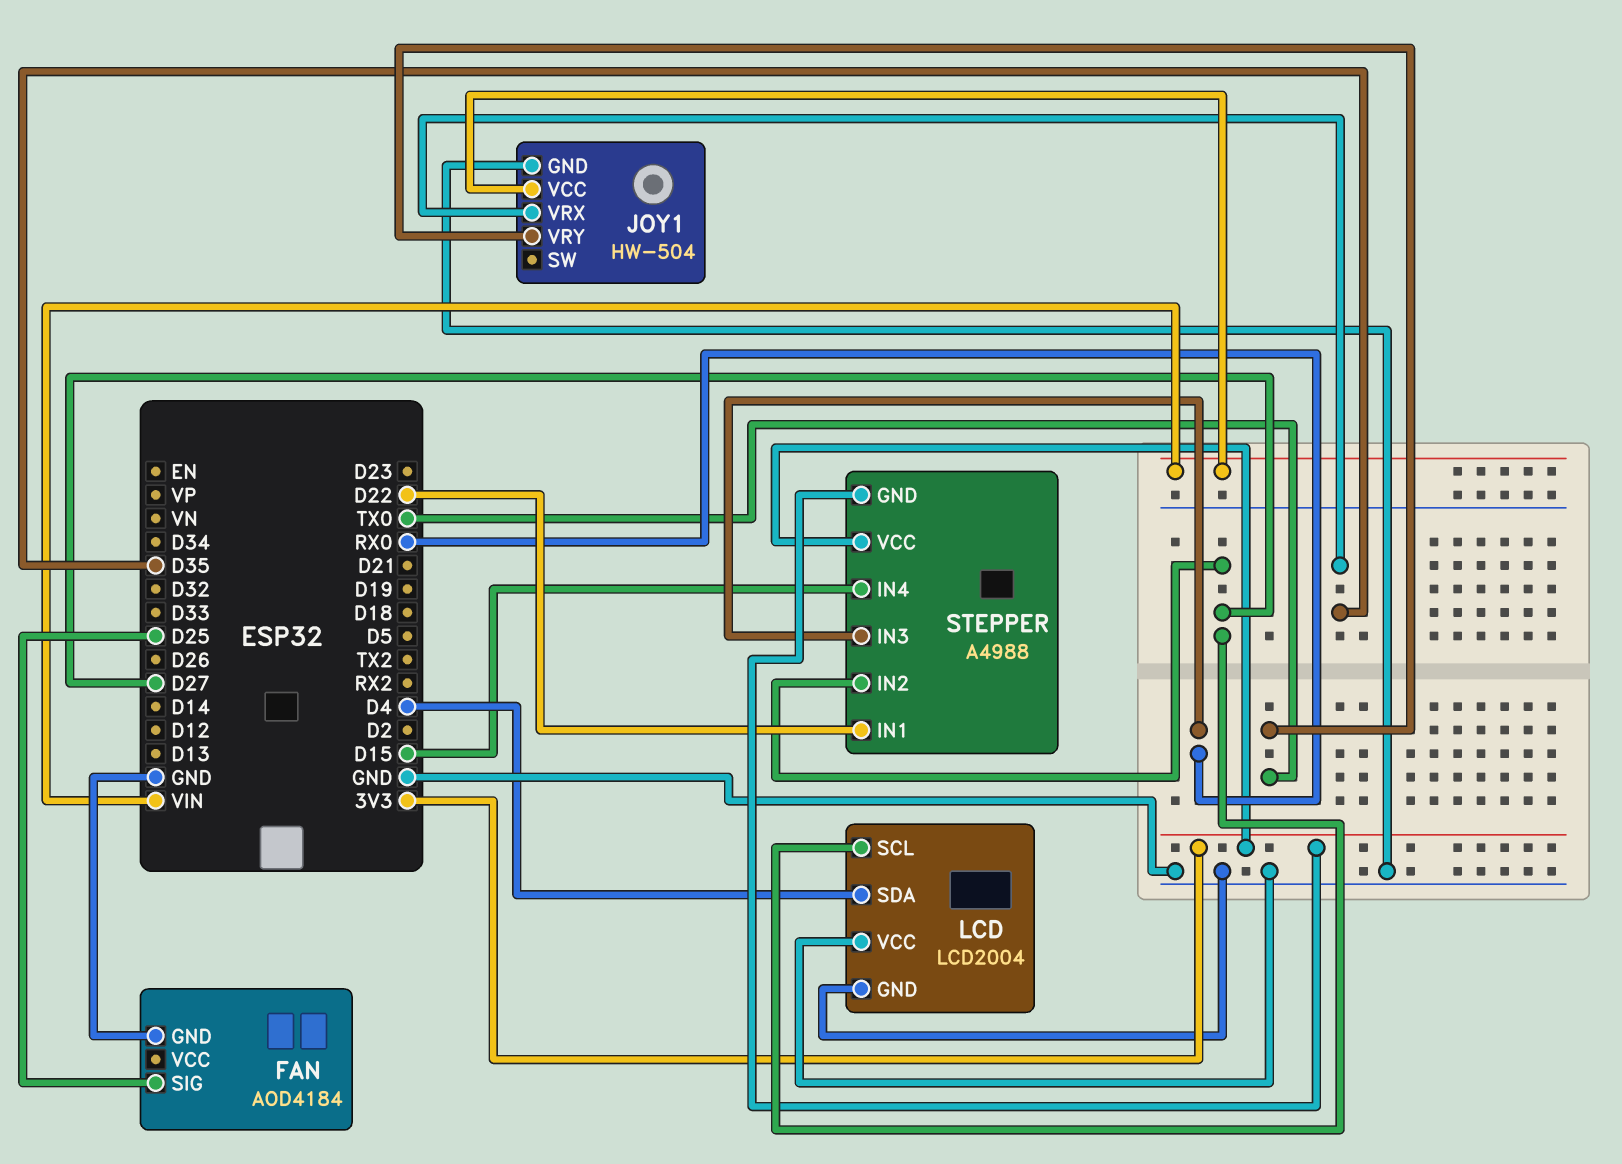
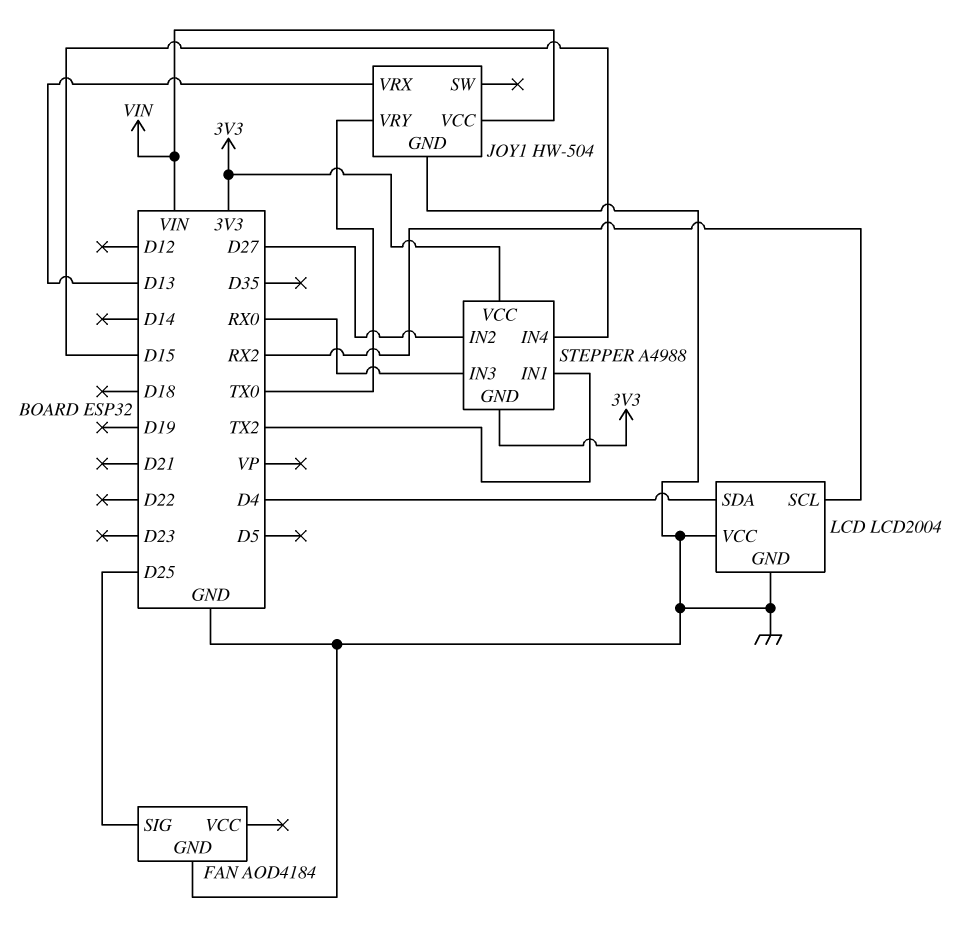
JOY1 pin VRX: D35 -> D13
LCD pin SCL: D27 -> RX2
STEPPER pin IN1: D22 -> TX2

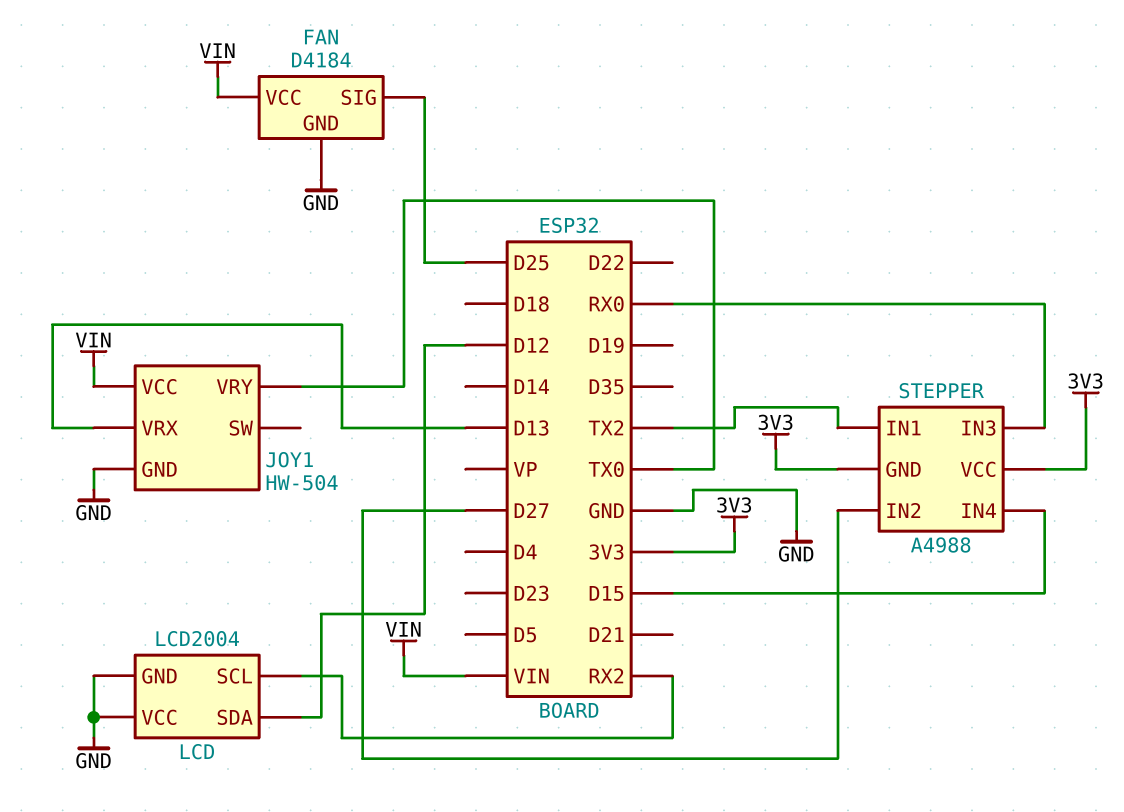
FAN: AOD4184 -> D4184
FAN pin VCC: none -> VIN
LCD pin SDA: D4 -> D12

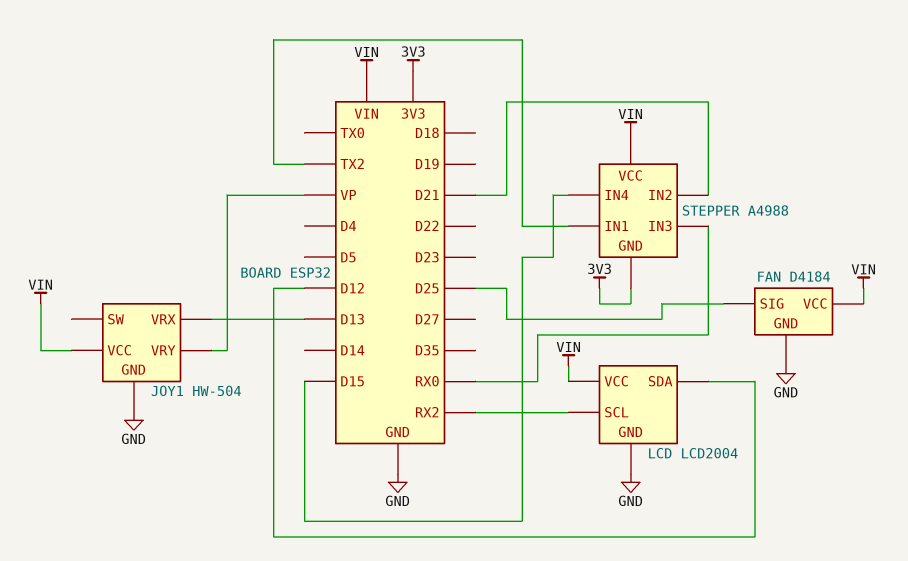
JOY1 pin VRY: TX0 -> VP
LCD pin VCC: GND -> VIN
STEPPER pin IN2: D27 -> D21
STEPPER pin VCC: 3V3 -> VIN

